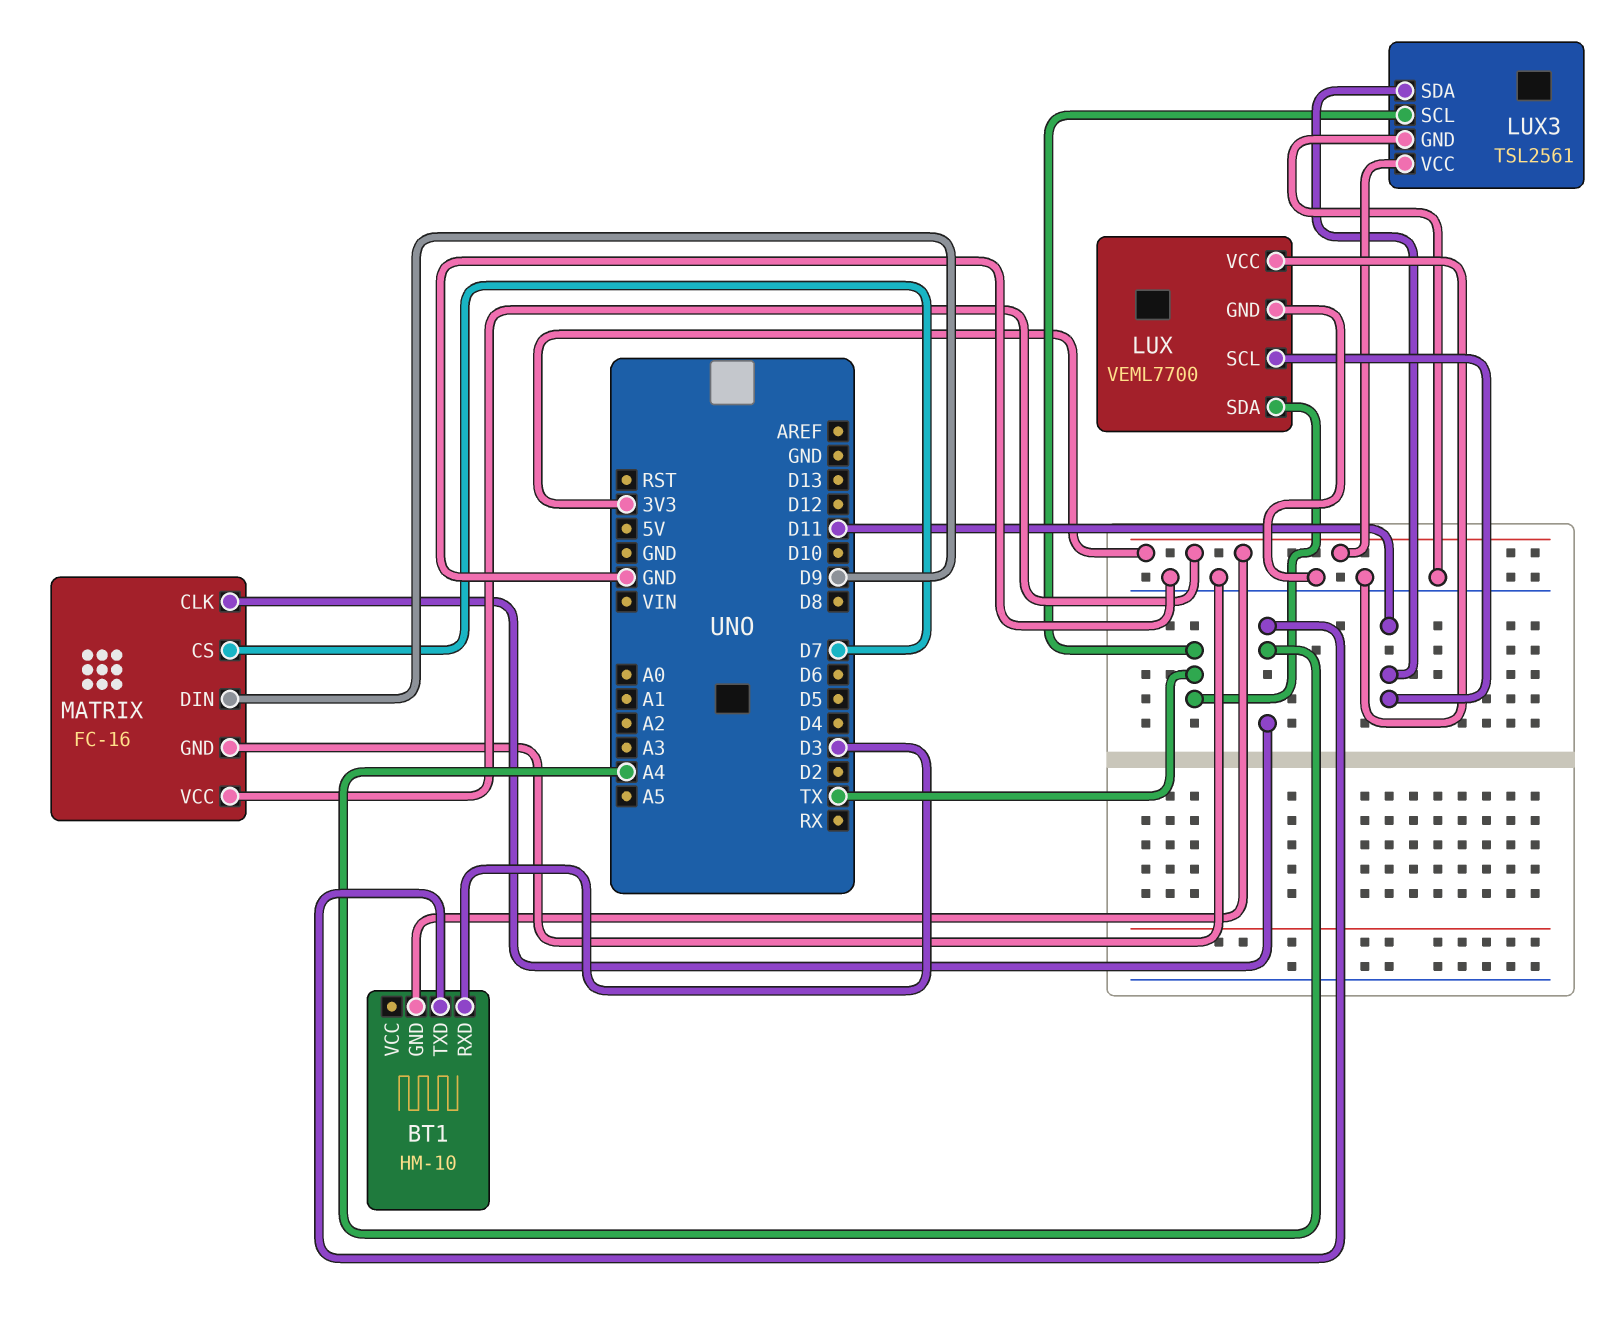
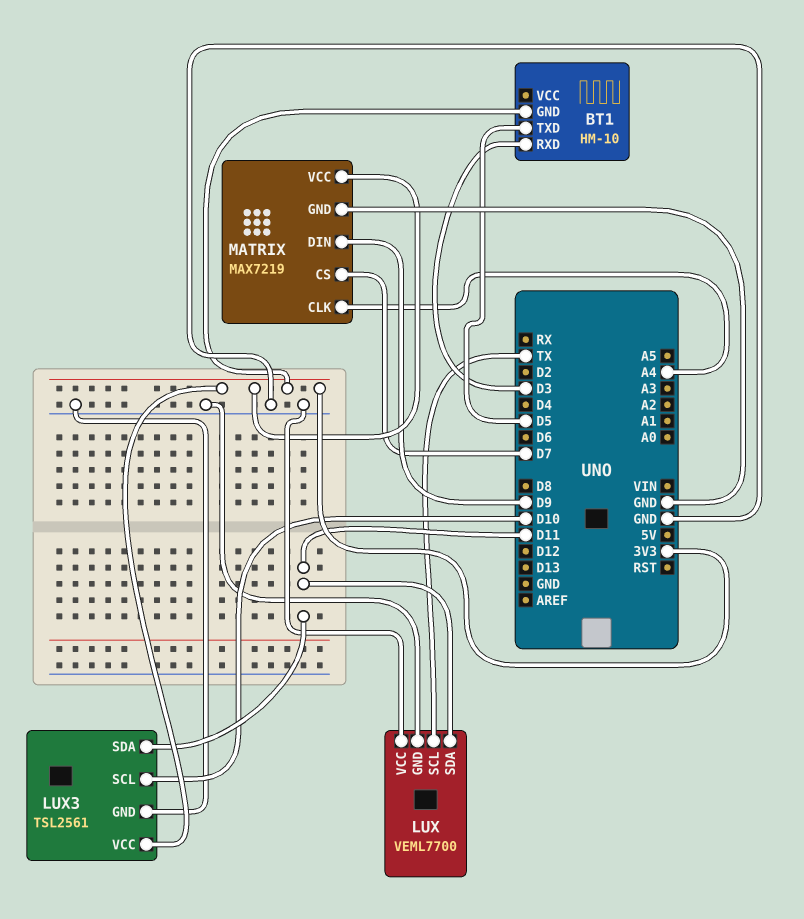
BT1 pin TXD: A4 -> D5
LUX pin SCL: D11 -> TX
LUX pin SDA: TX -> D11
LUX3 pin SCL: TX -> D10
MATRIX: FC-16 -> MAX7219

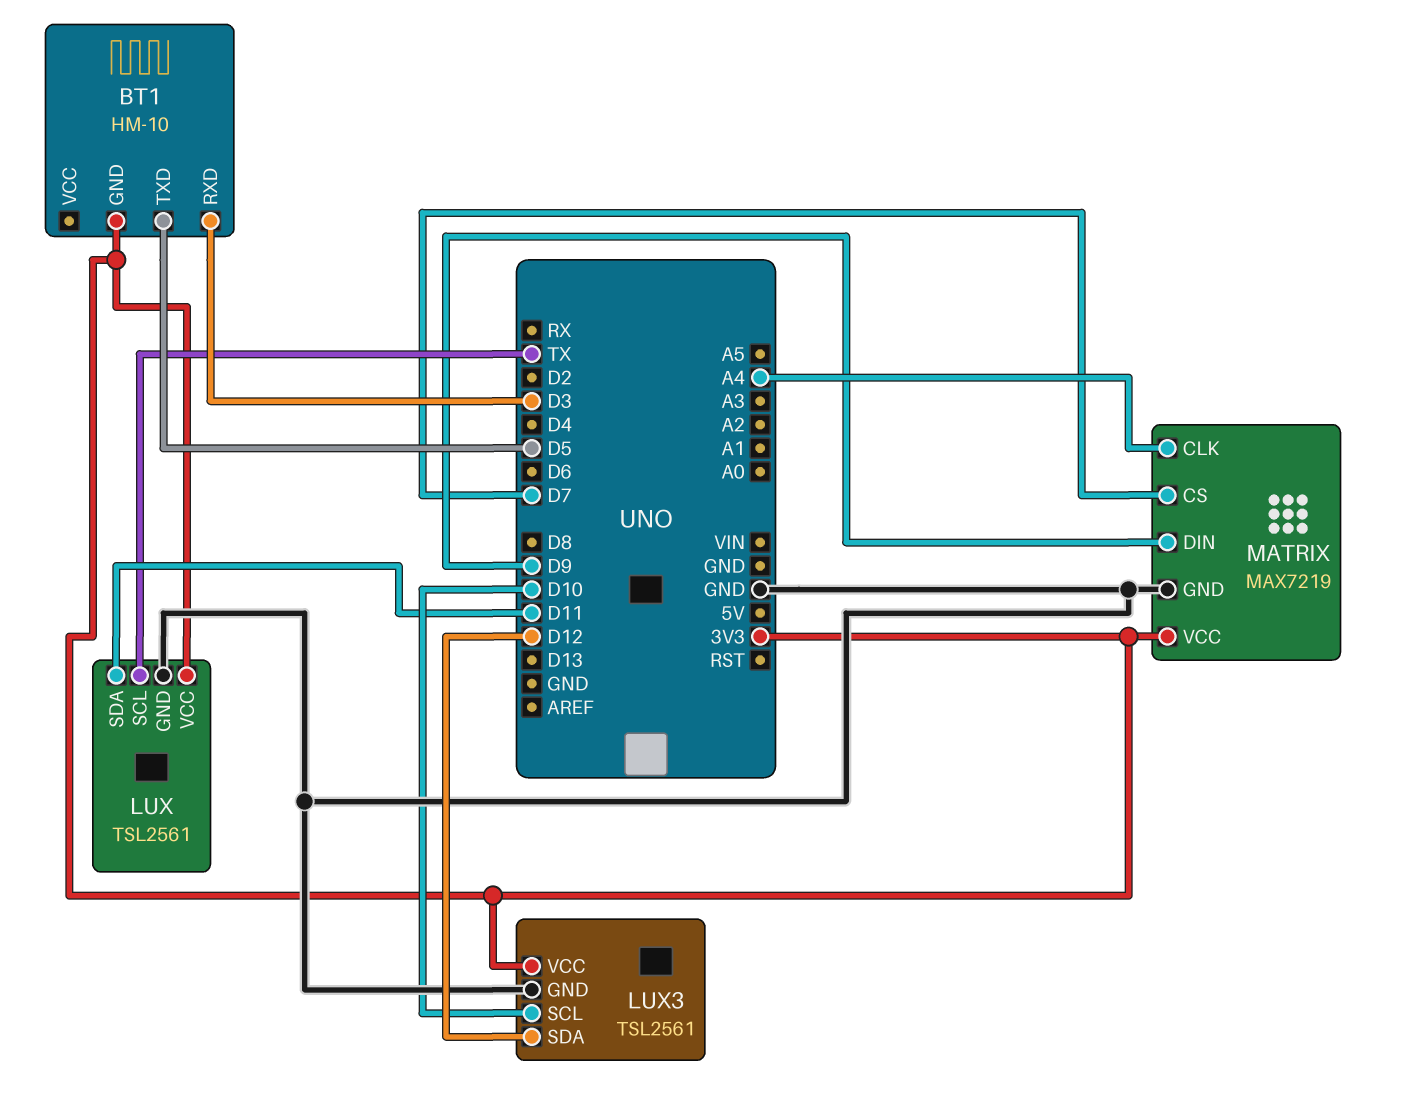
LUX: VEML7700 -> TSL2561
LUX pin VCC: GND -> 3V3
LUX3 pin SDA: D11 -> D12

